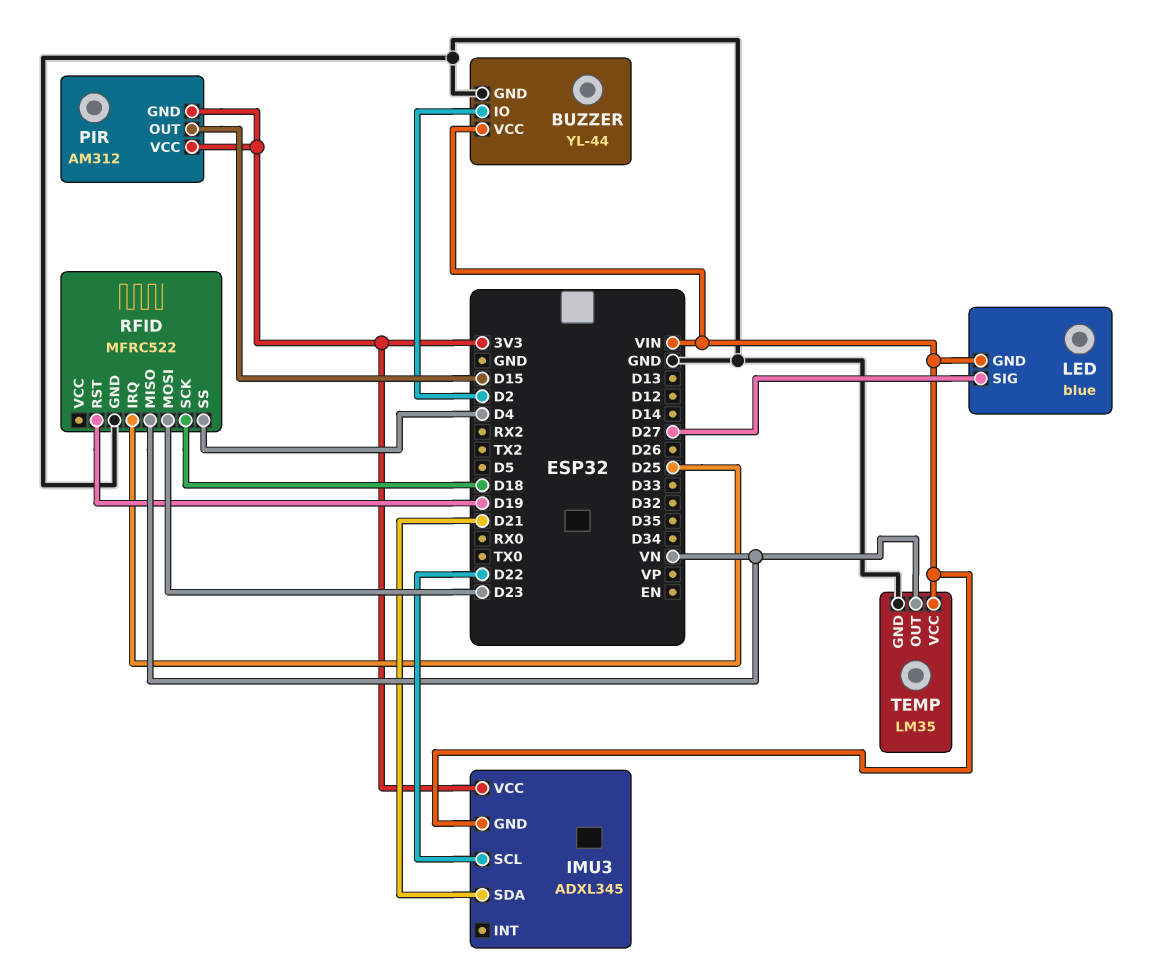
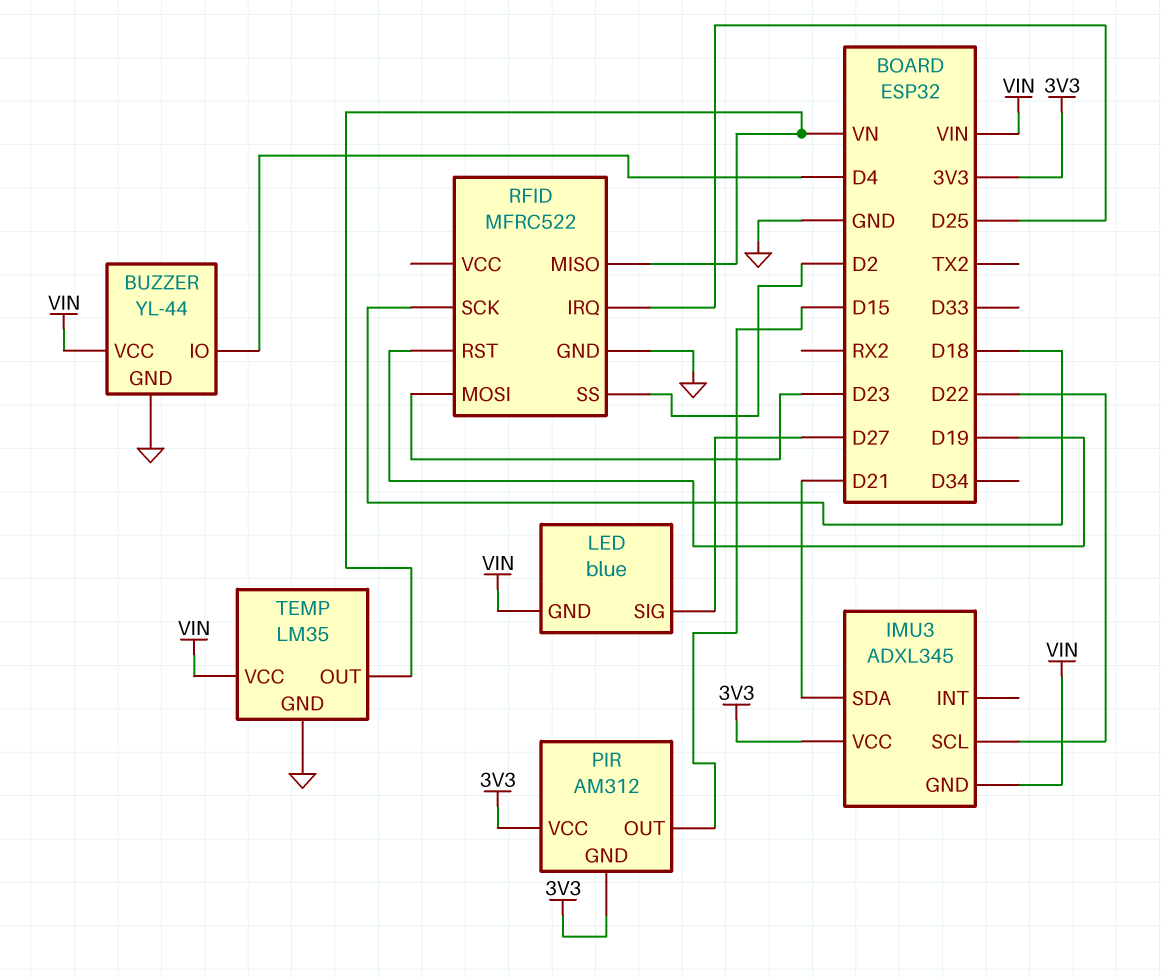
BUZZER pin IO: D2 -> D4
RFID pin SS: D4 -> D2

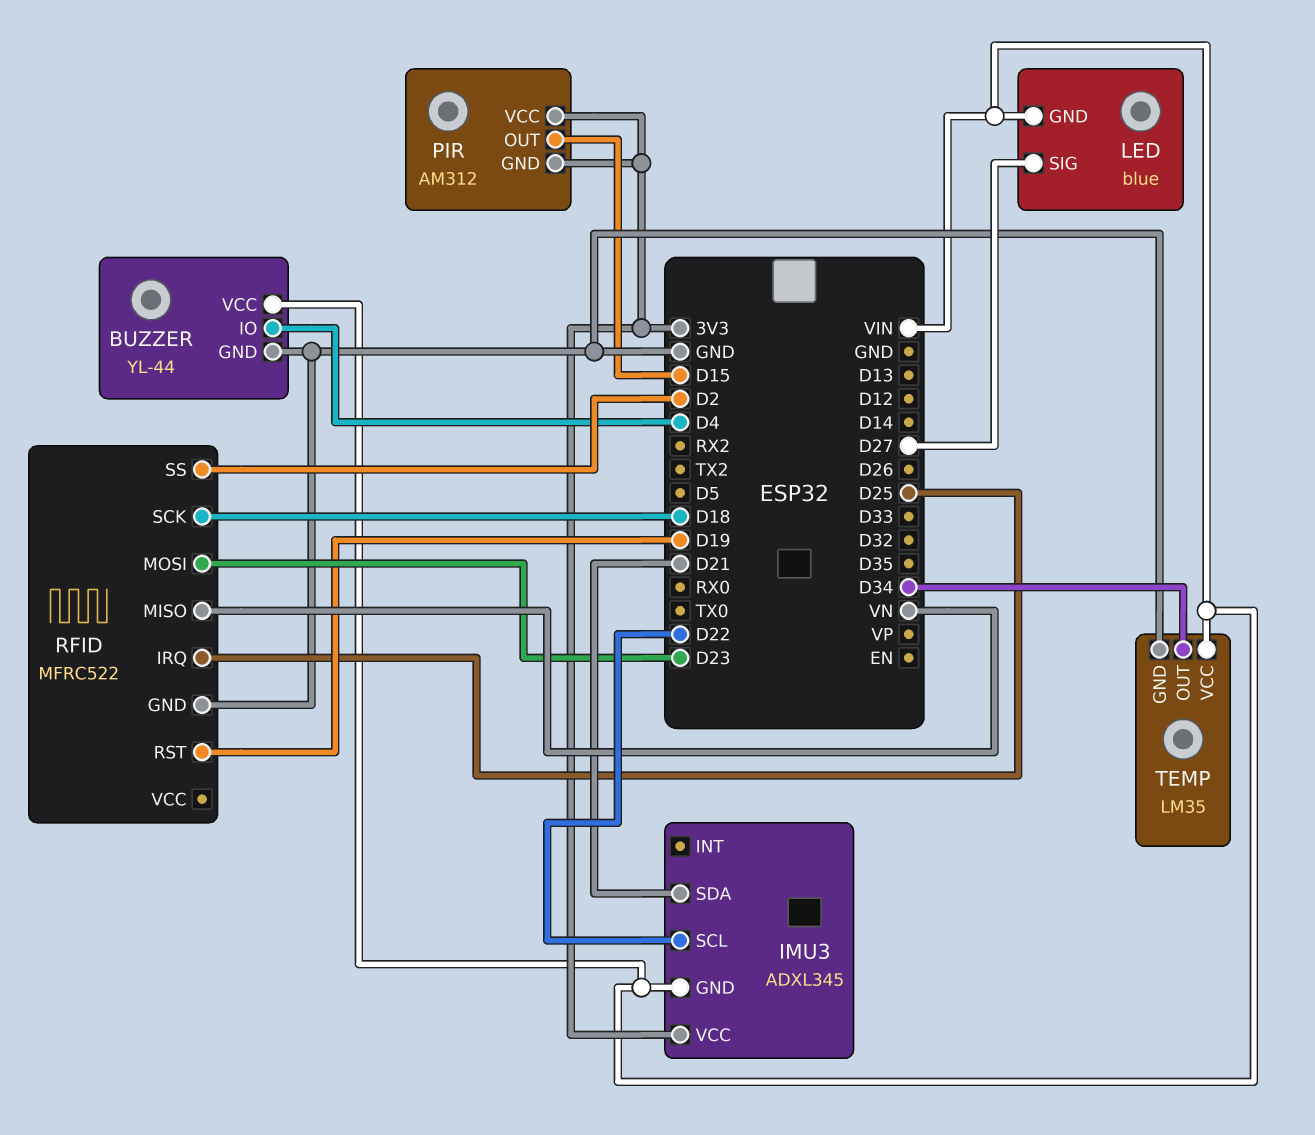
TEMP pin OUT: VN -> D34

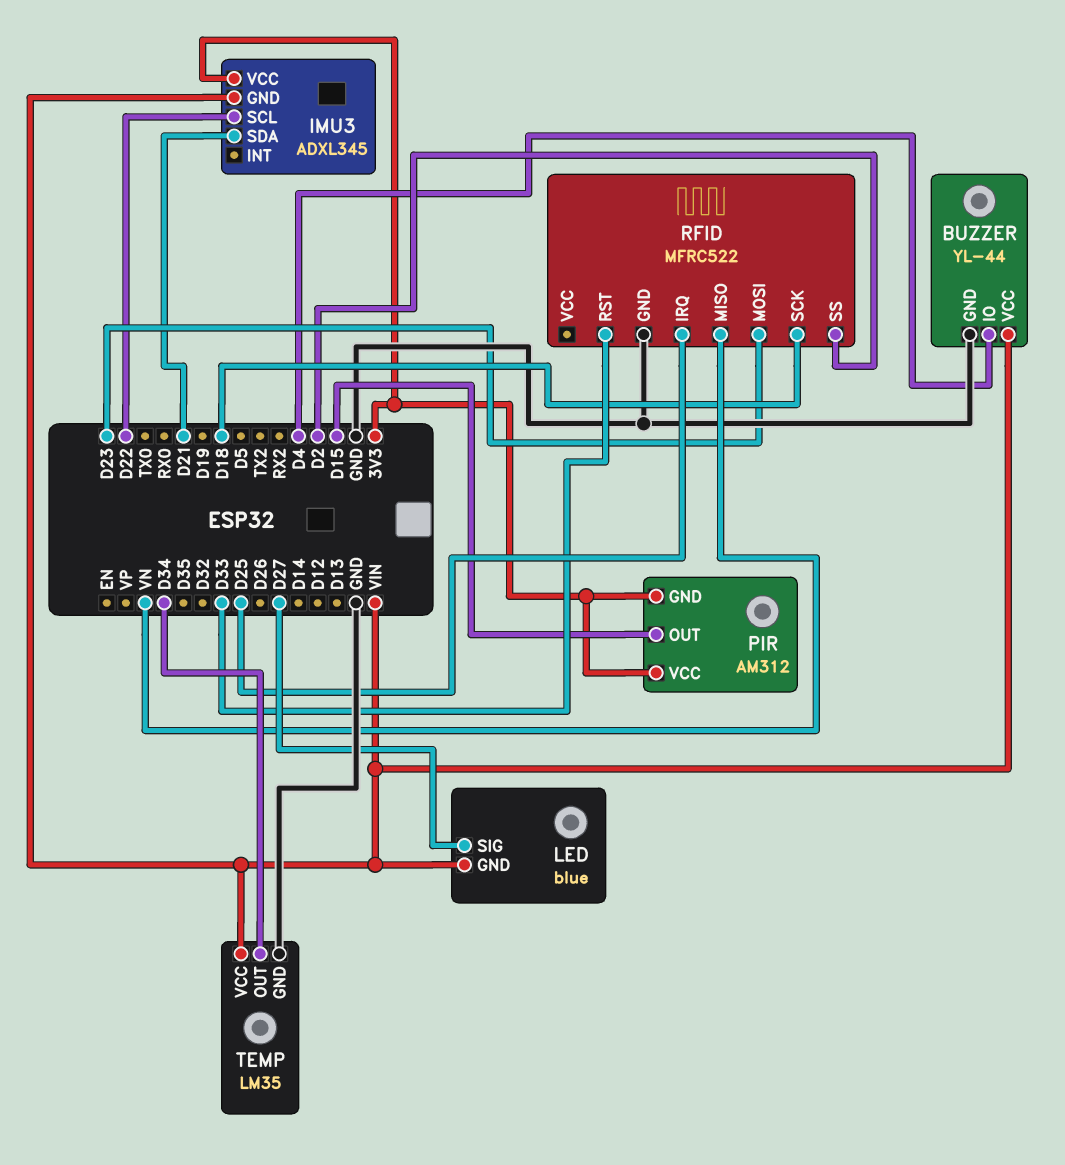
RFID pin RST: D19 -> D33

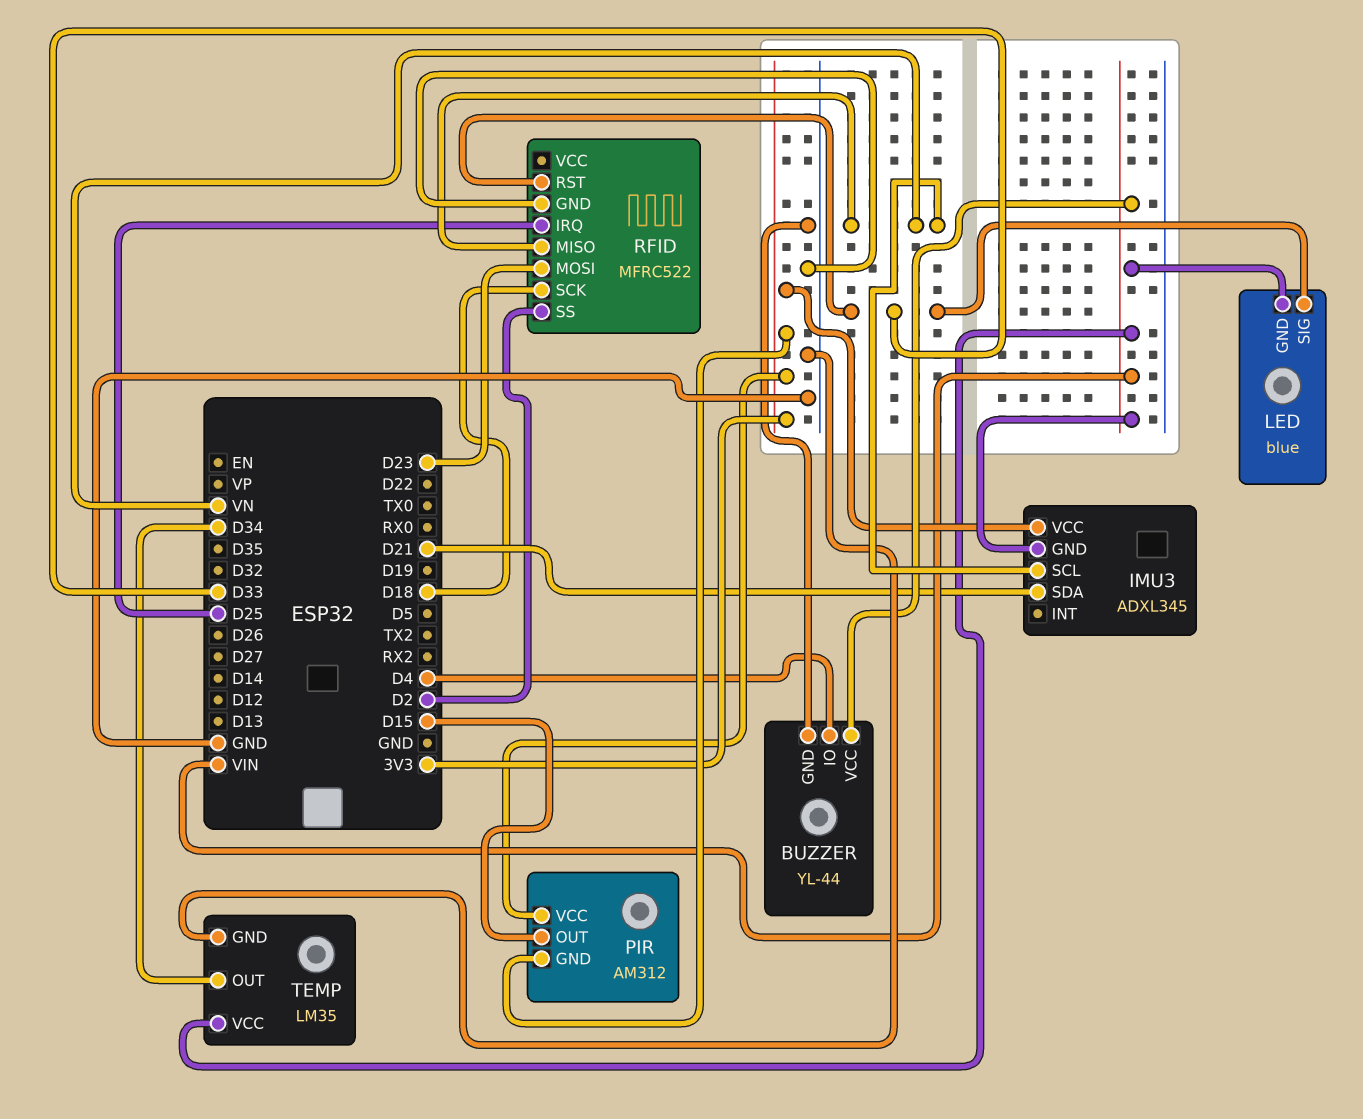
IMU3 pin SCL: D22 -> VN
LED pin SIG: D27 -> D33

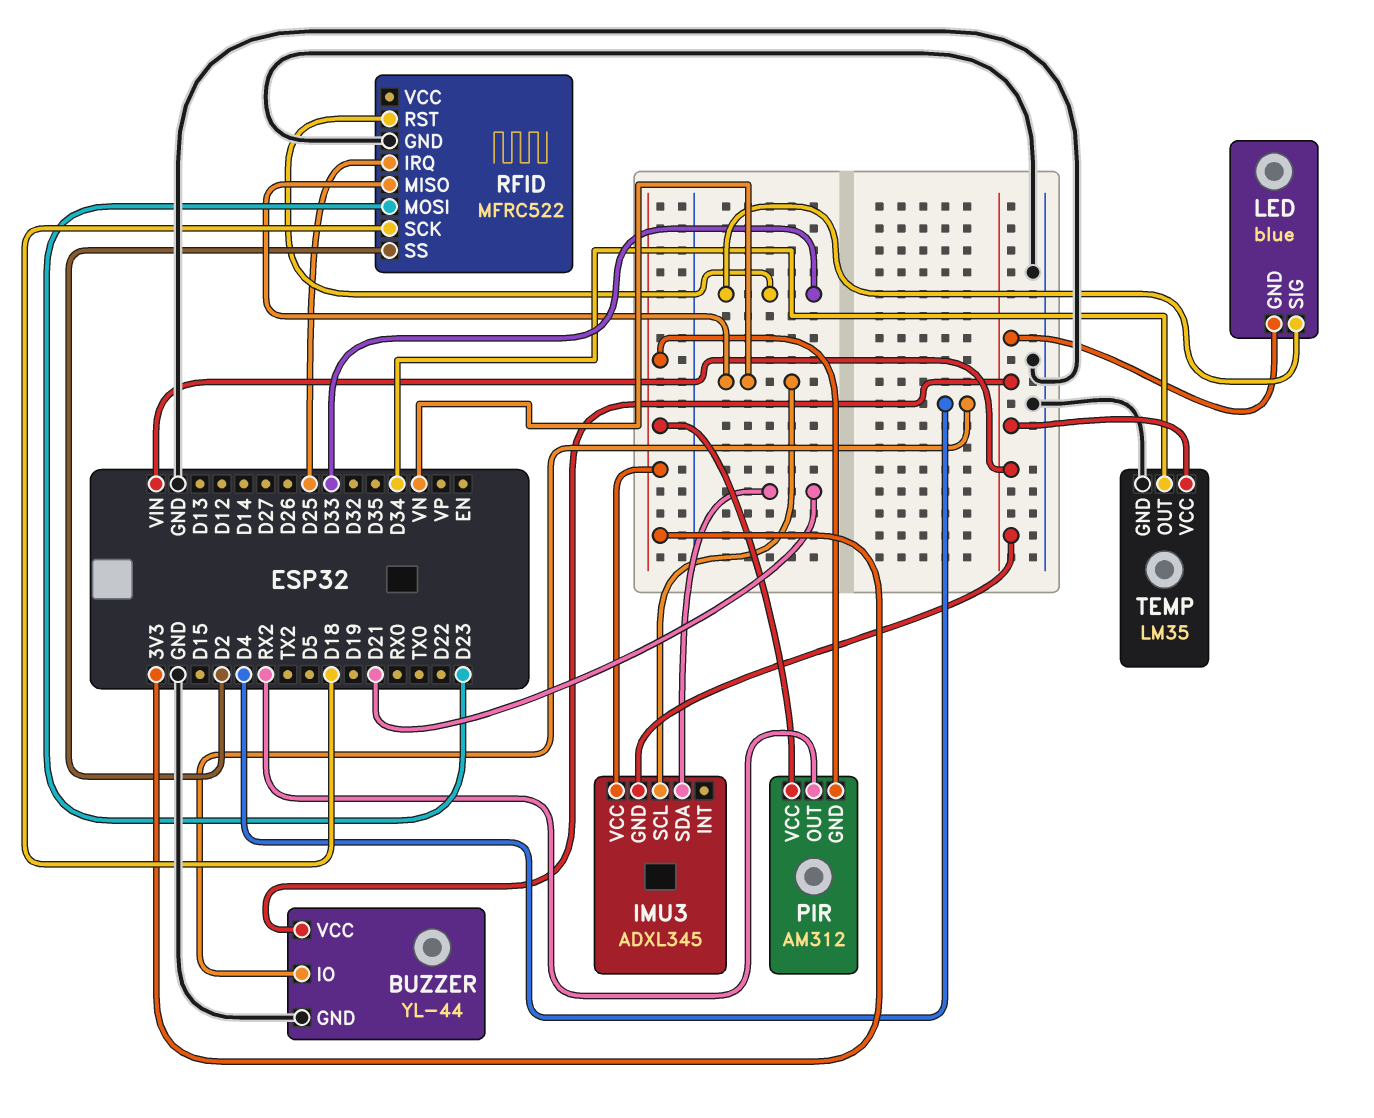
PIR pin OUT: D15 -> RX2

